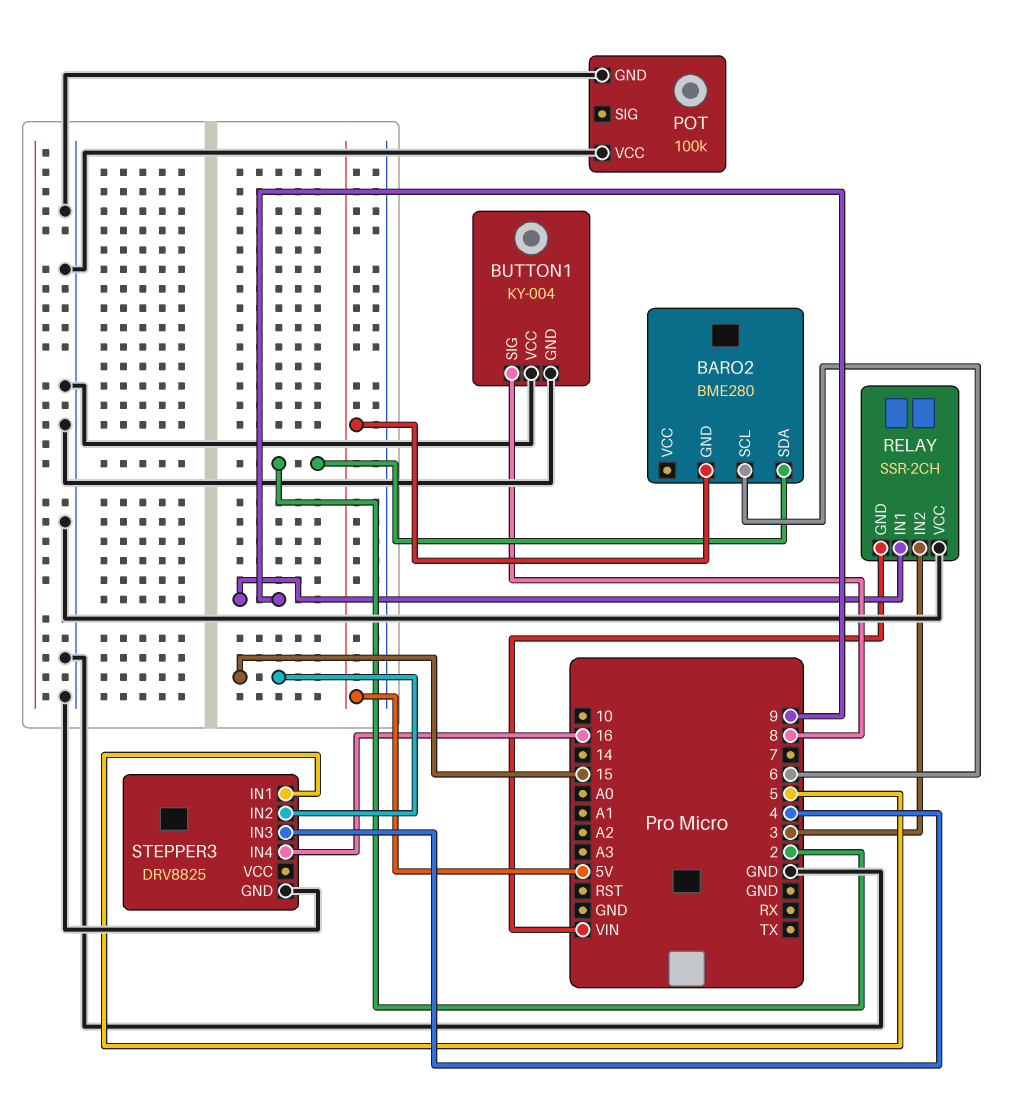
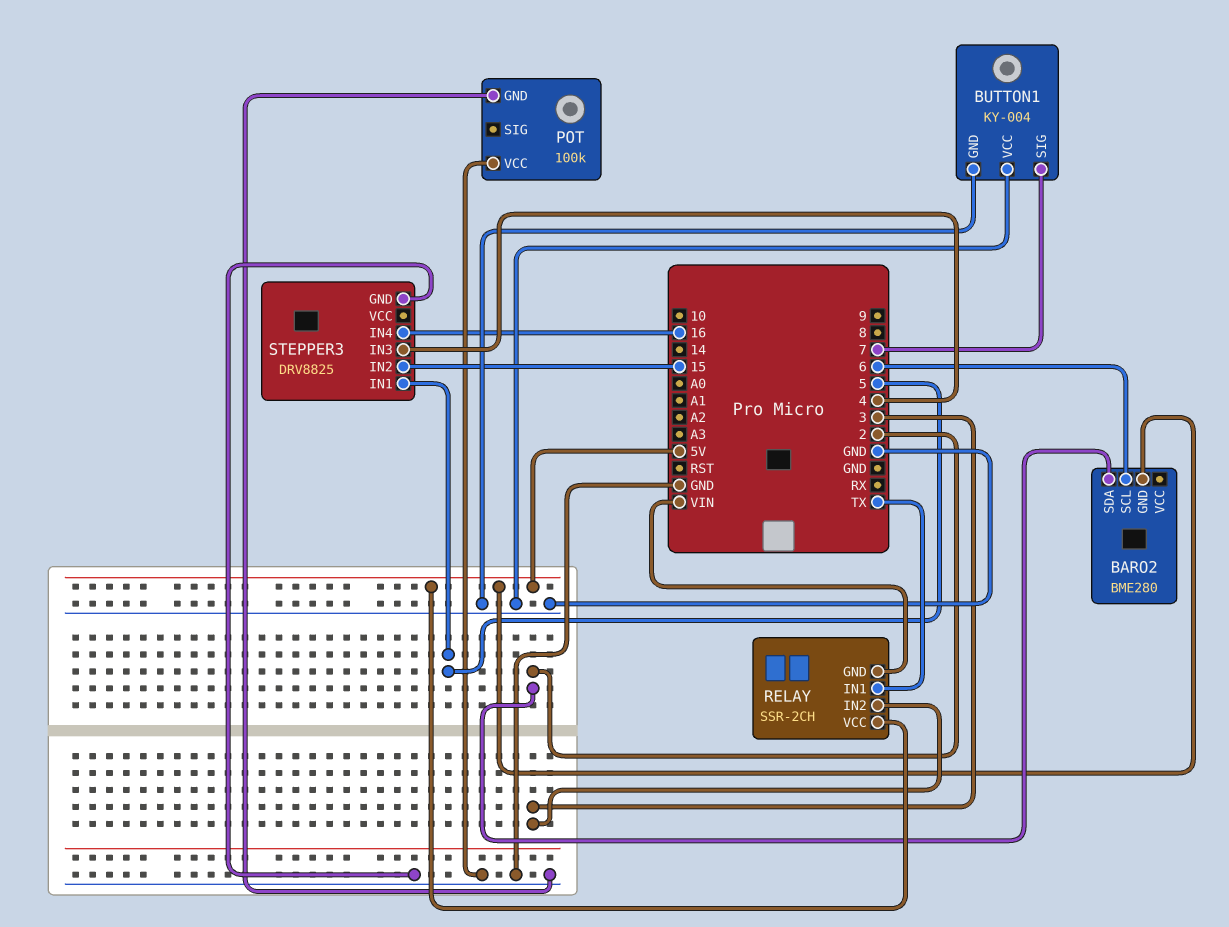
BUTTON1 pin SIG: 8 -> 7
RELAY pin IN1: 9 -> TX
RELAY pin VCC: GND -> 5V

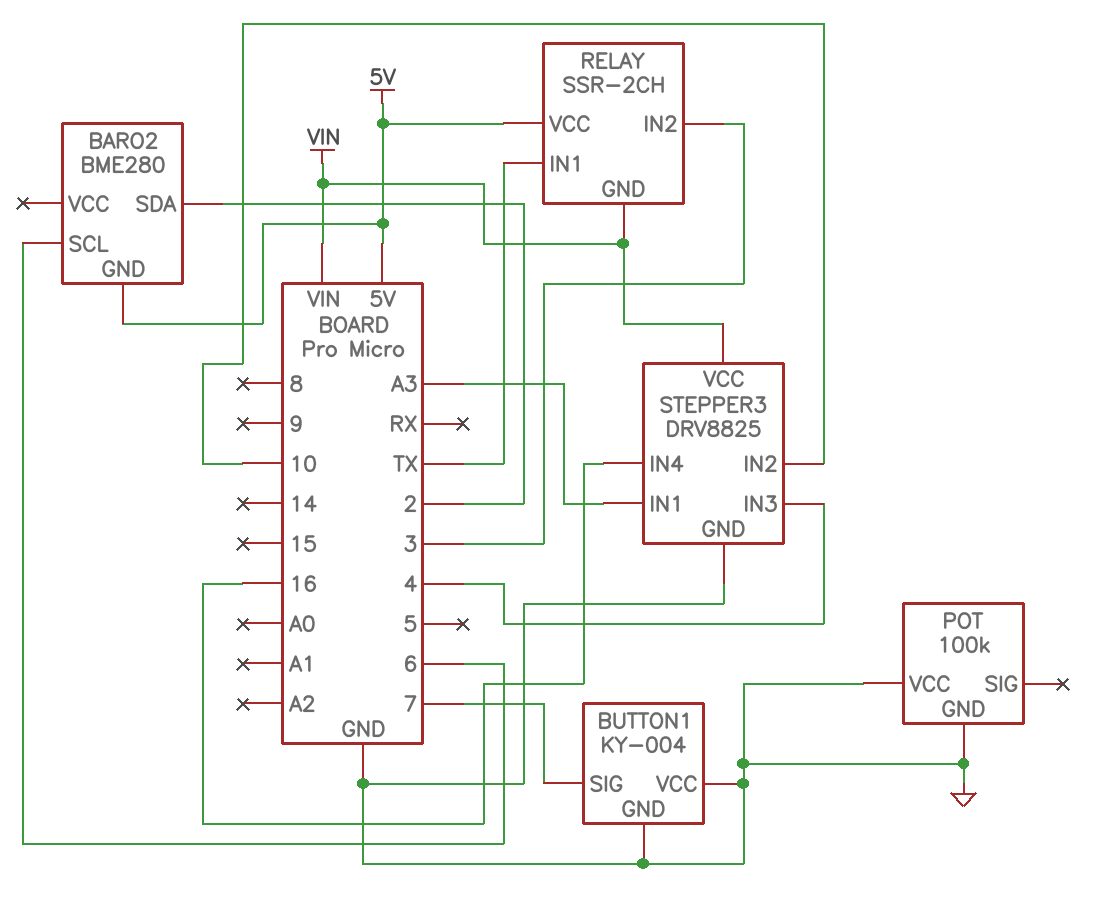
STEPPER3 pin IN1: 5 -> A3
STEPPER3 pin IN2: 15 -> 10
STEPPER3 pin VCC: none -> VIN

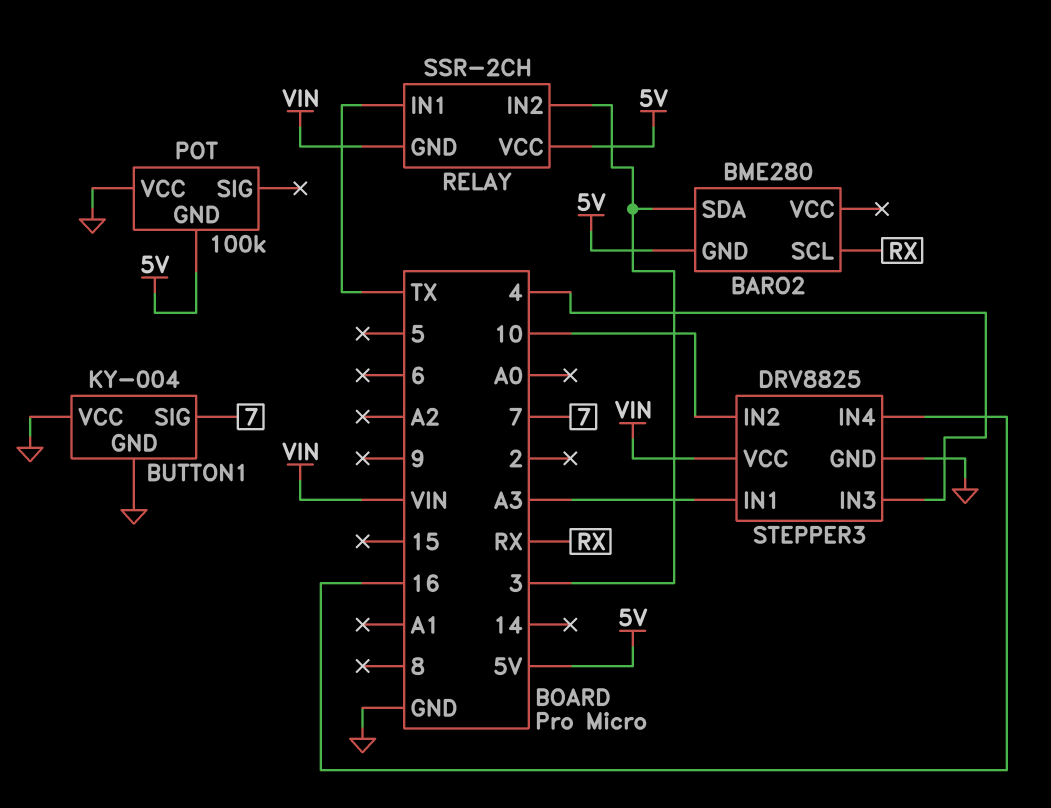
BARO2 pin SCL: 6 -> RX
BARO2 pin SDA: 2 -> 3
POT pin GND: GND -> 5V

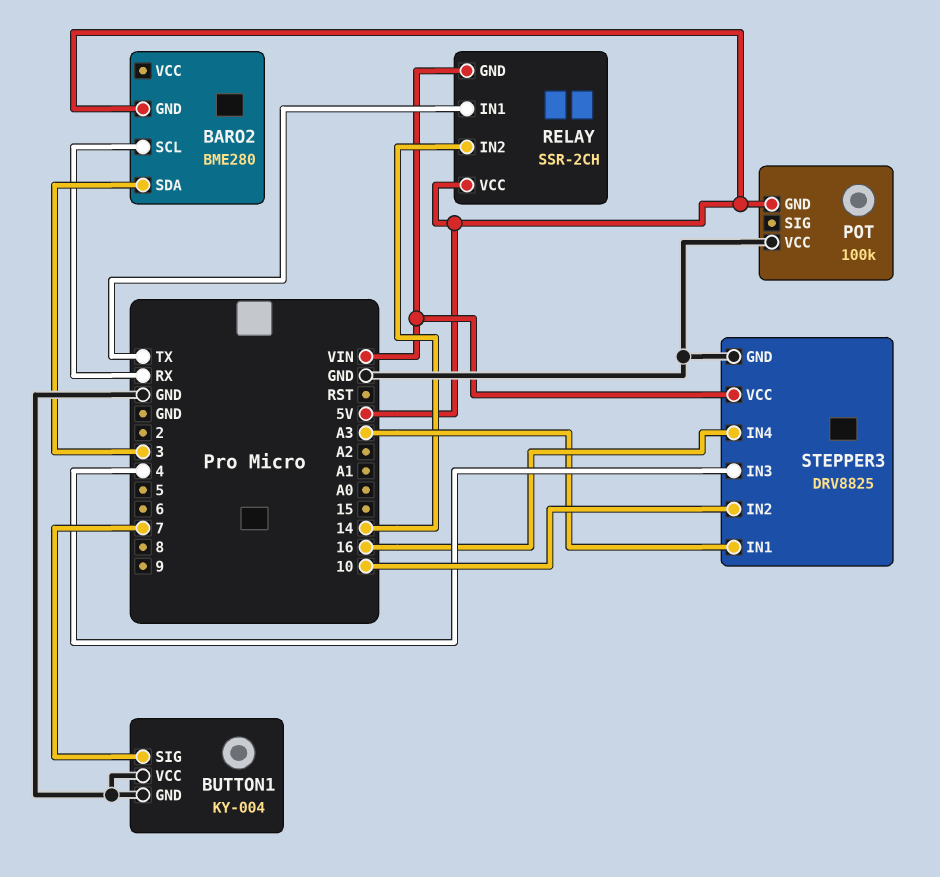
RELAY pin IN2: 3 -> 14

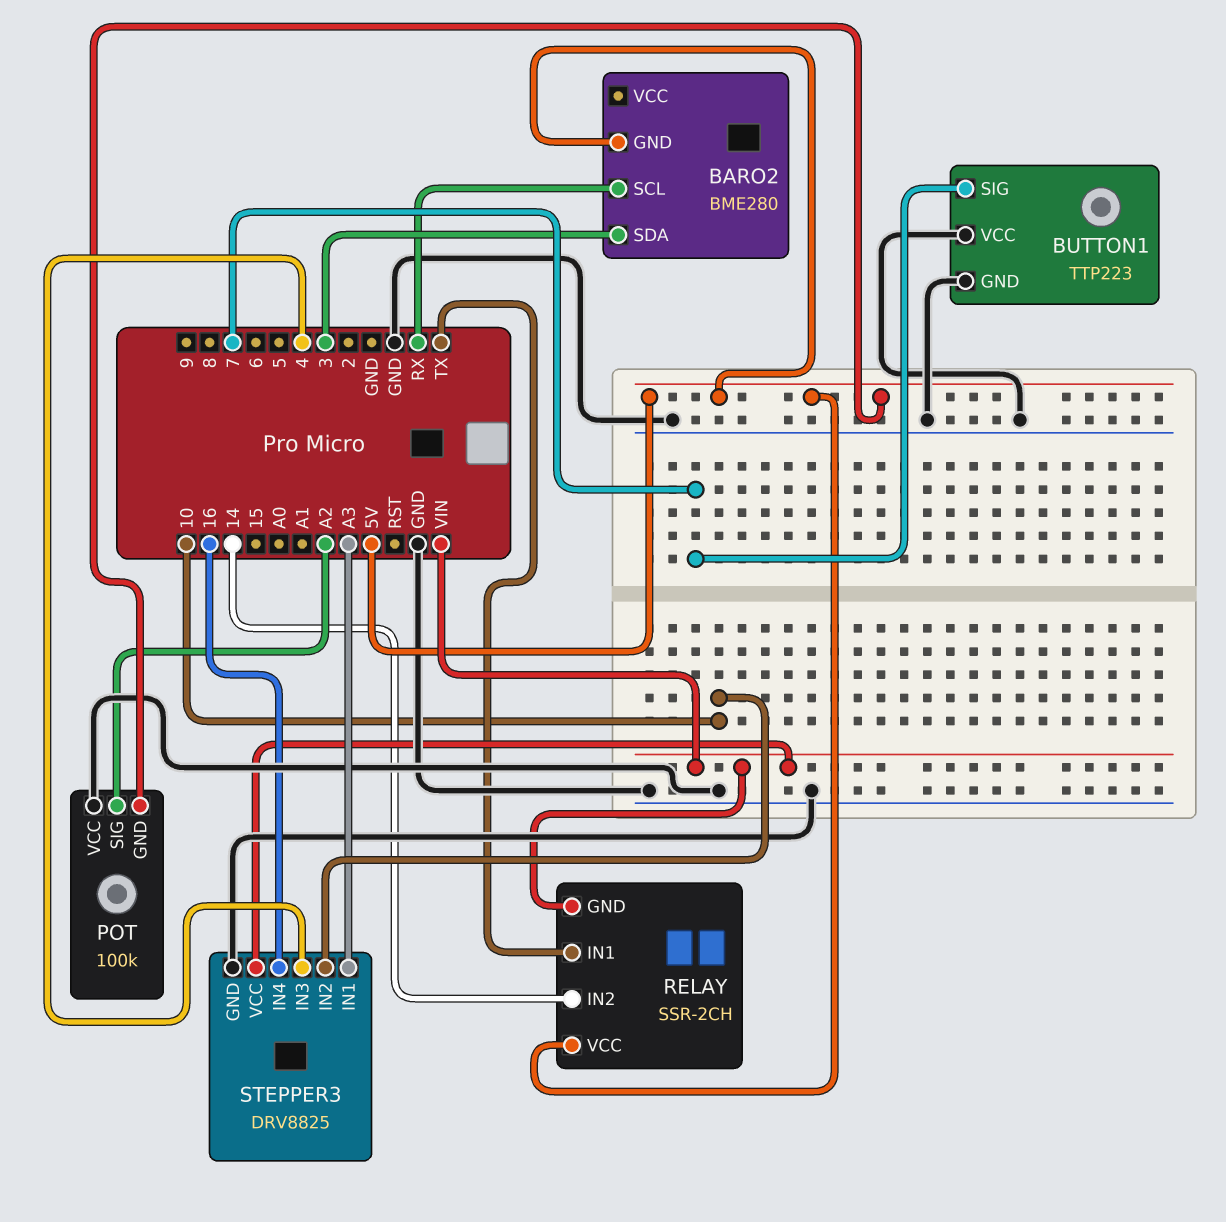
BUTTON1: KY-004 -> TTP223
POT pin SIG: none -> A2

